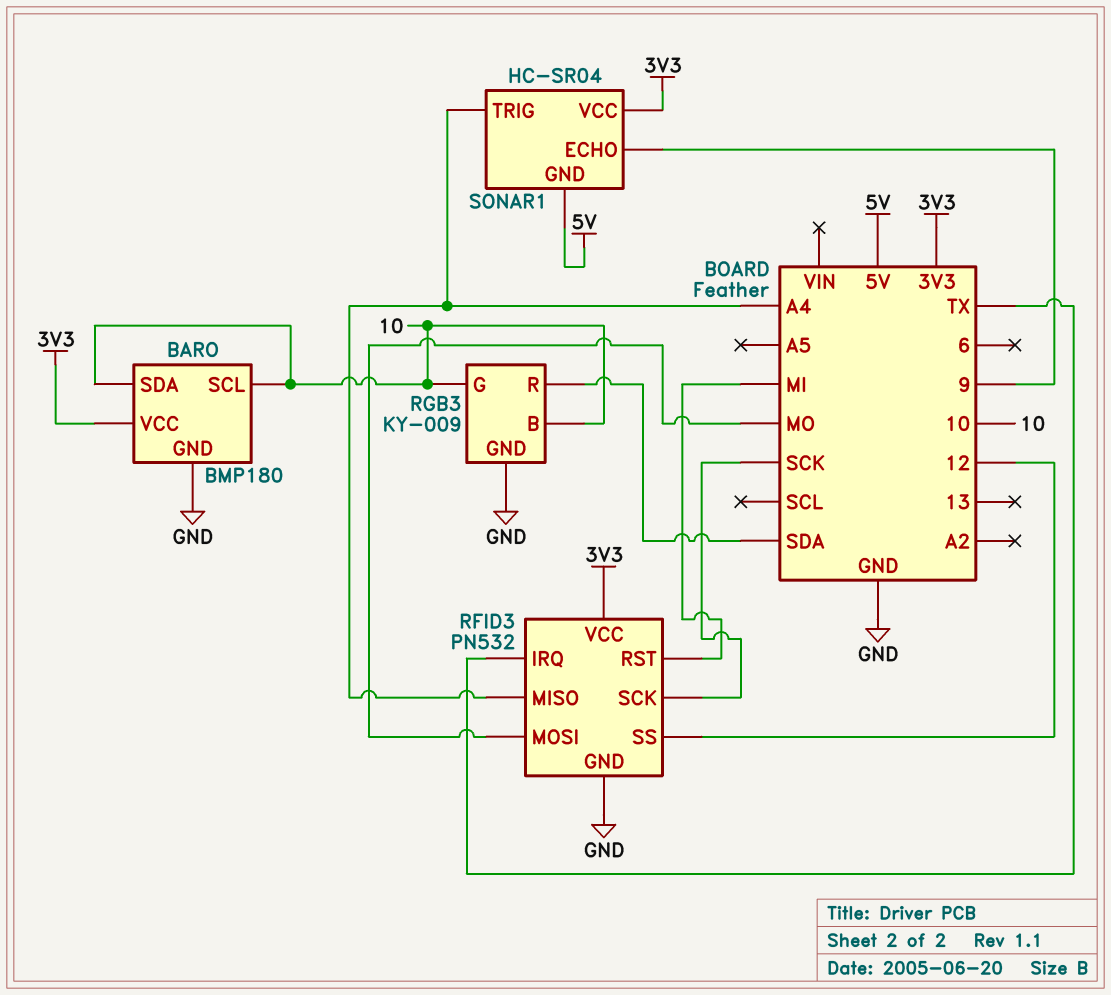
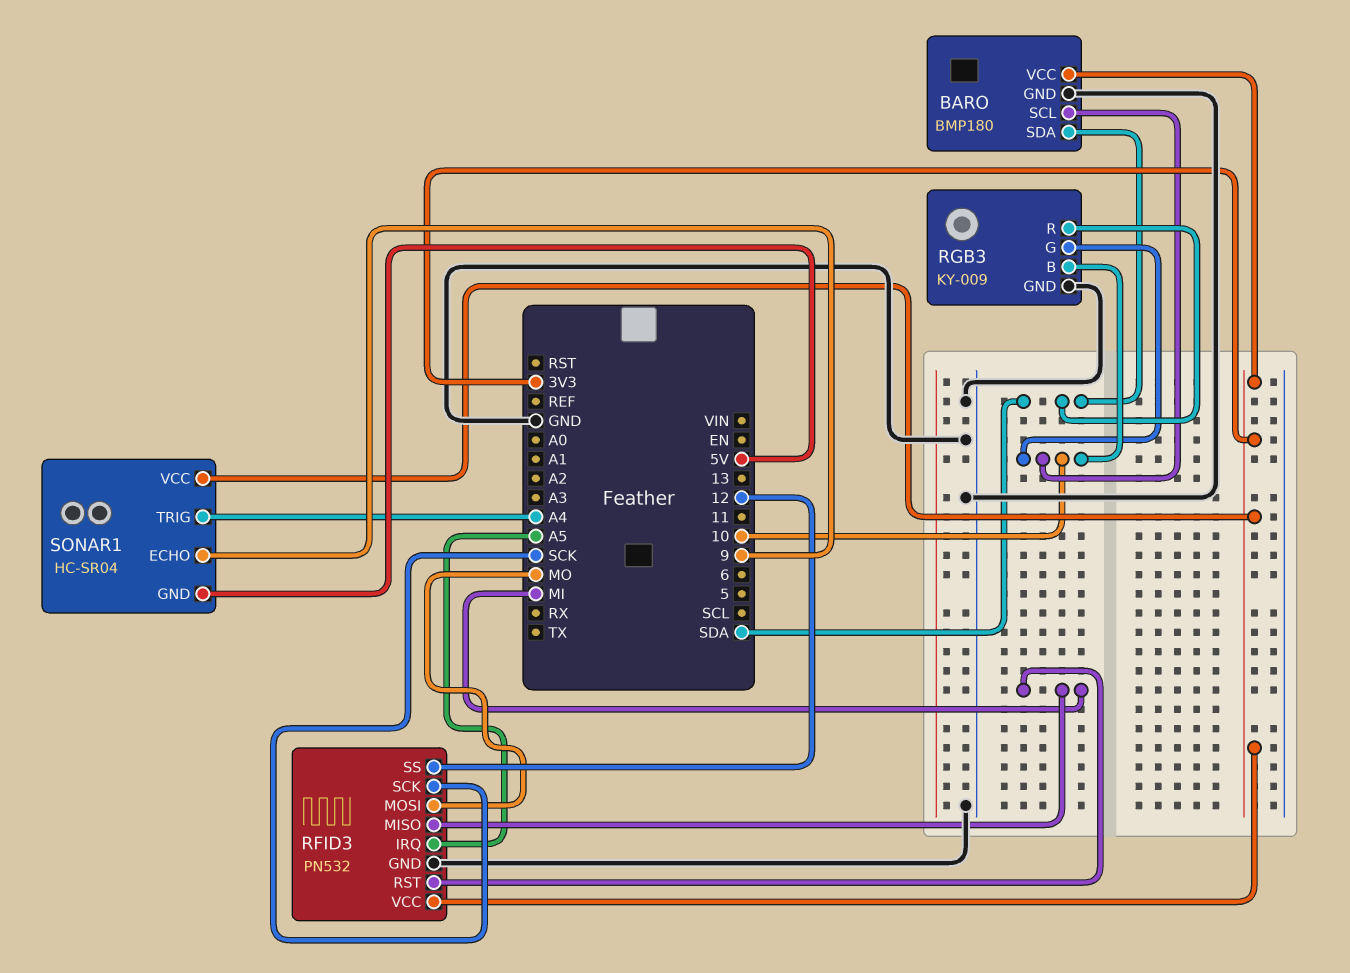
BARO pin SDA: 10 -> SDA
RFID3 pin IRQ: TX -> A5
RFID3 pin MISO: A4 -> MI

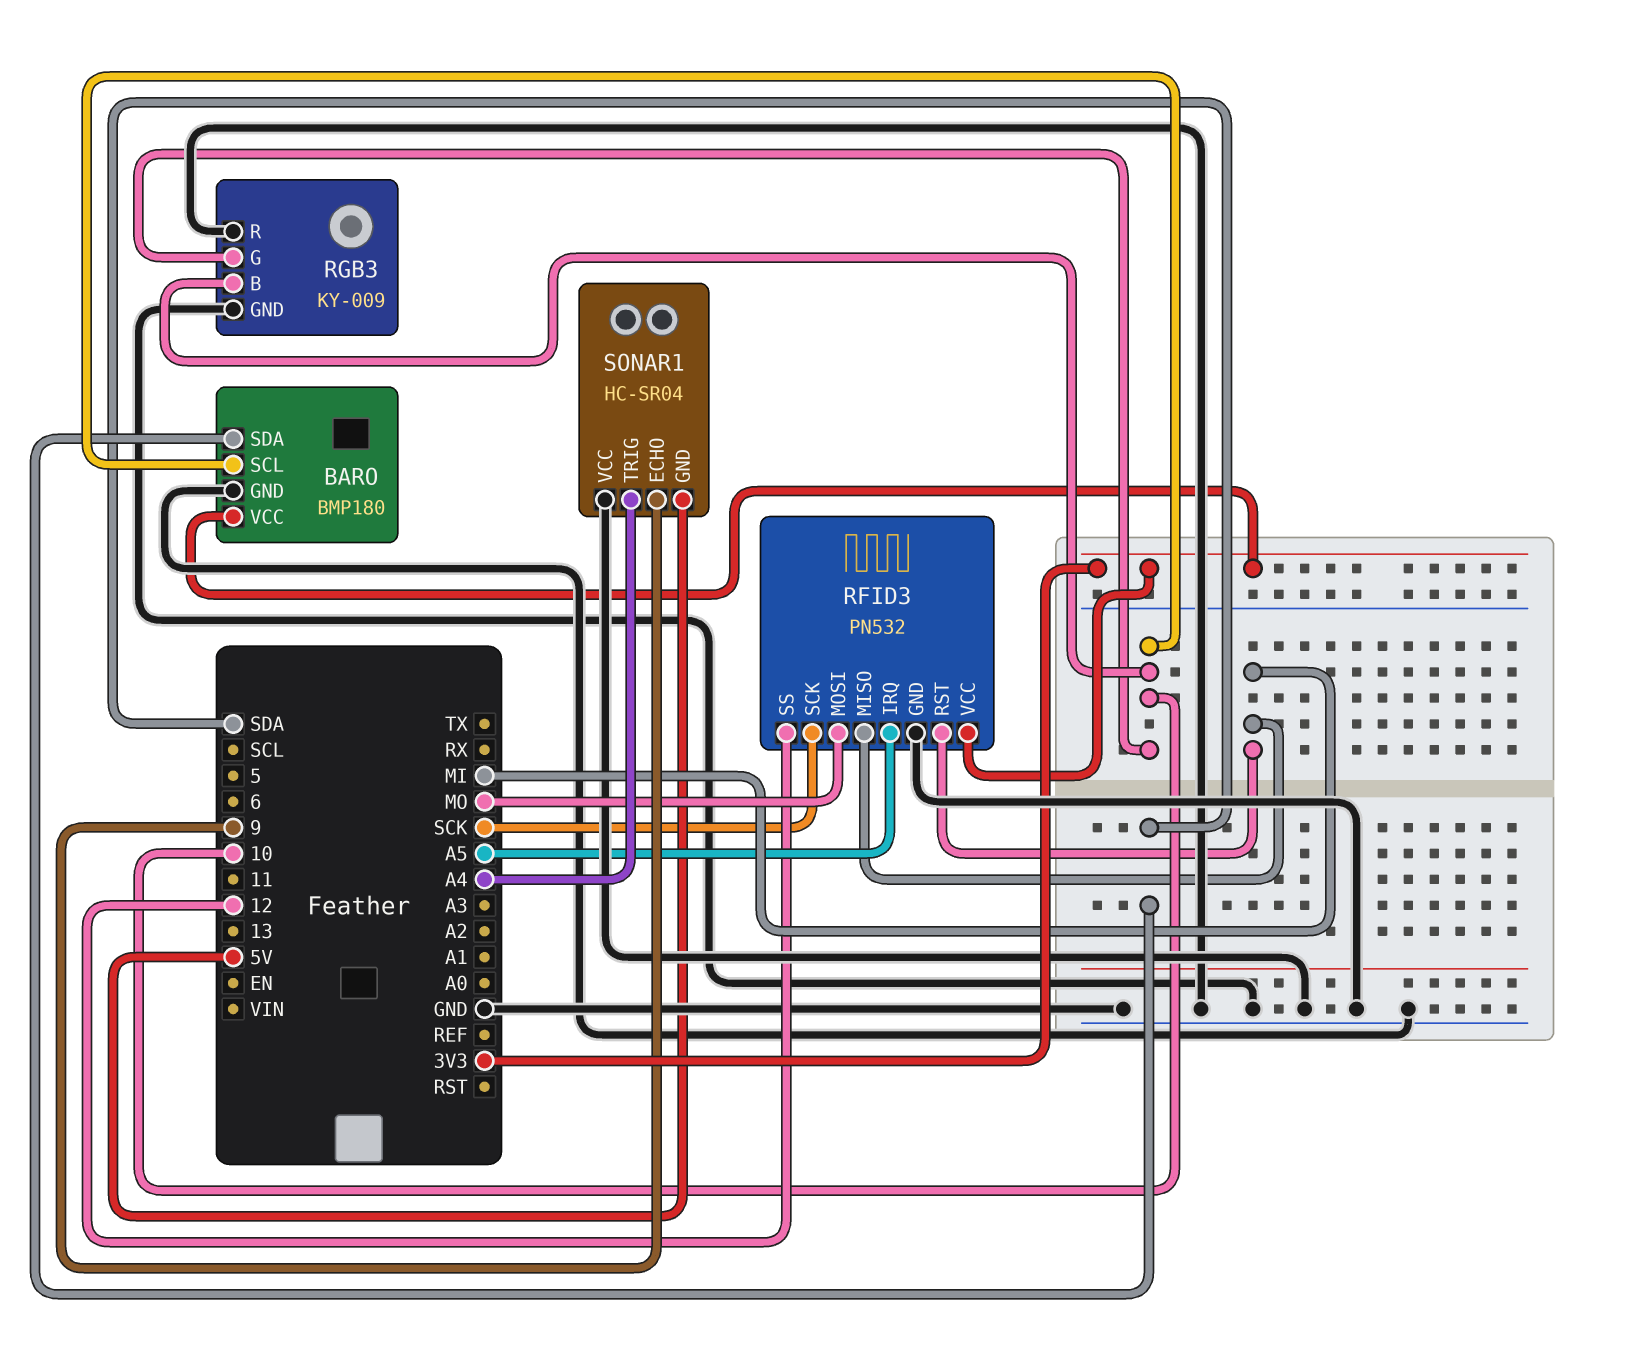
RGB3 pin R: SDA -> GND
SONAR1 pin VCC: 3V3 -> GND

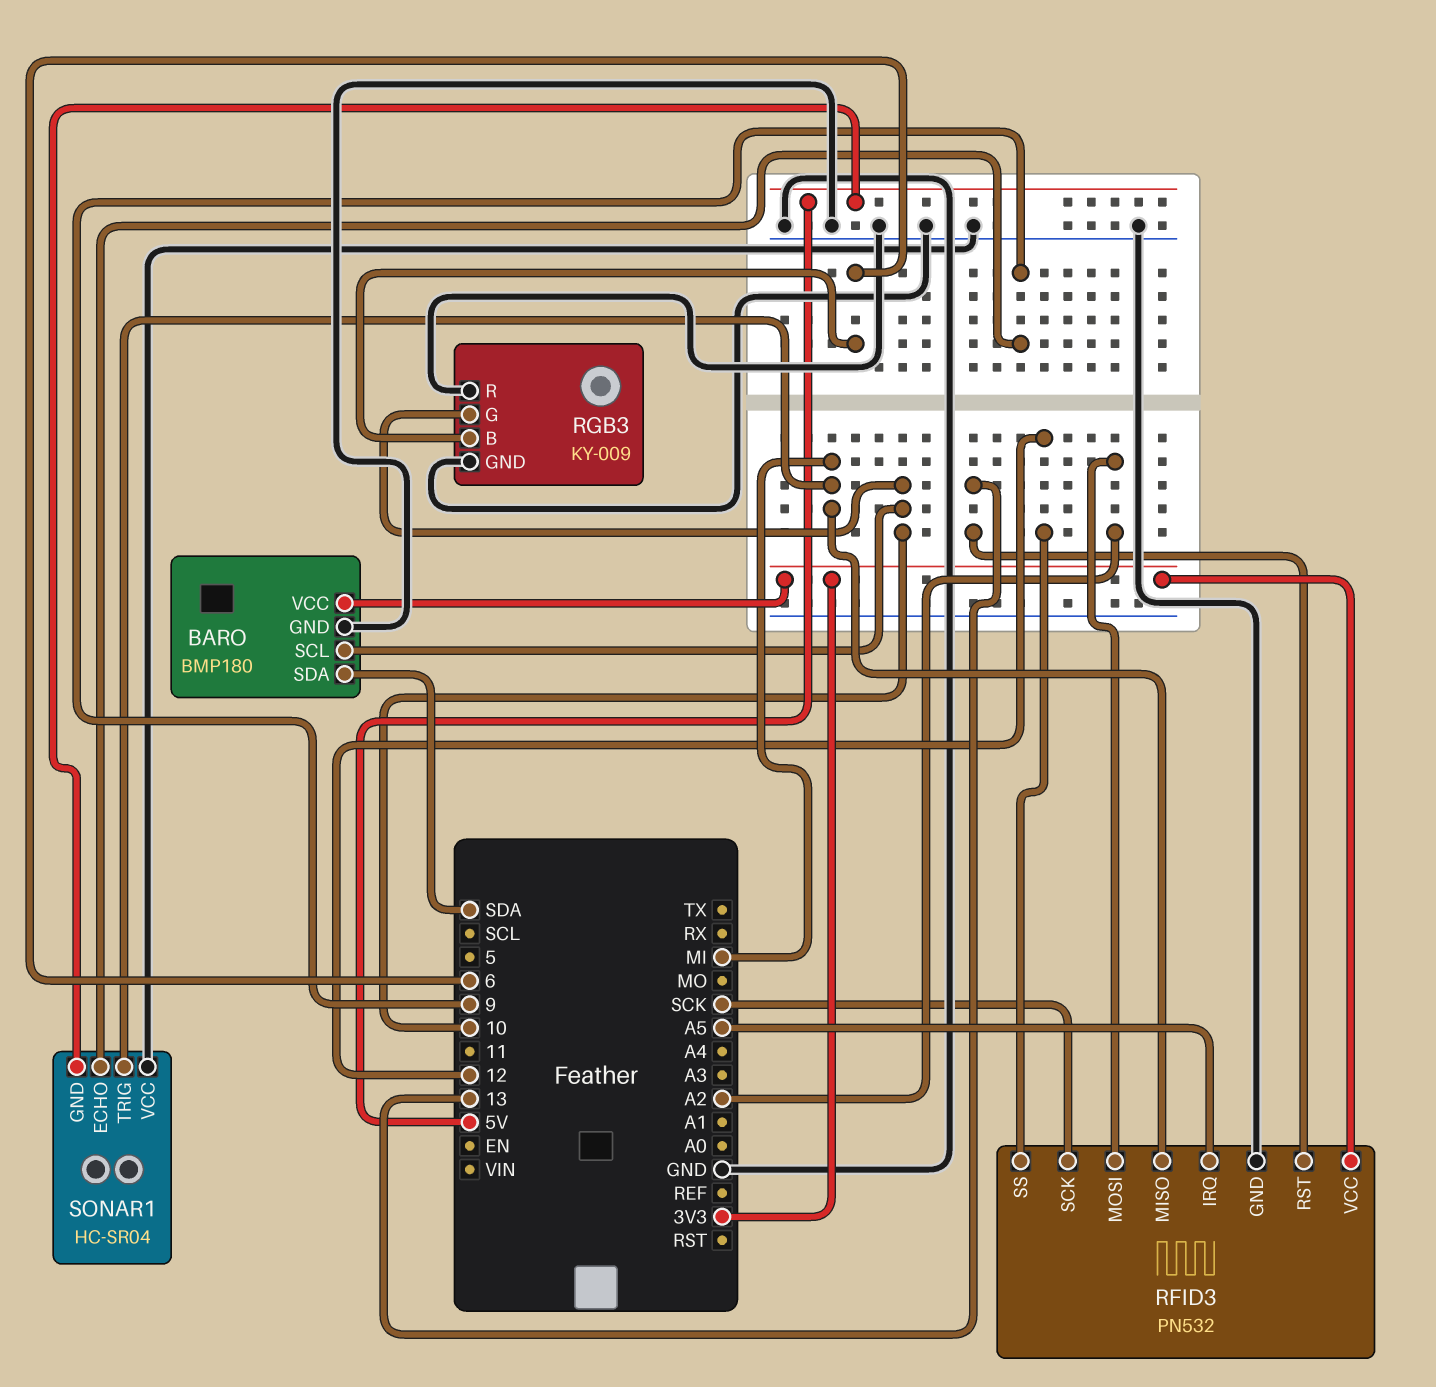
RFID3 pin MOSI: MO -> A2
RFID3 pin RST: MI -> 13
RGB3 pin B: 10 -> 6
SONAR1 pin TRIG: A4 -> MI

